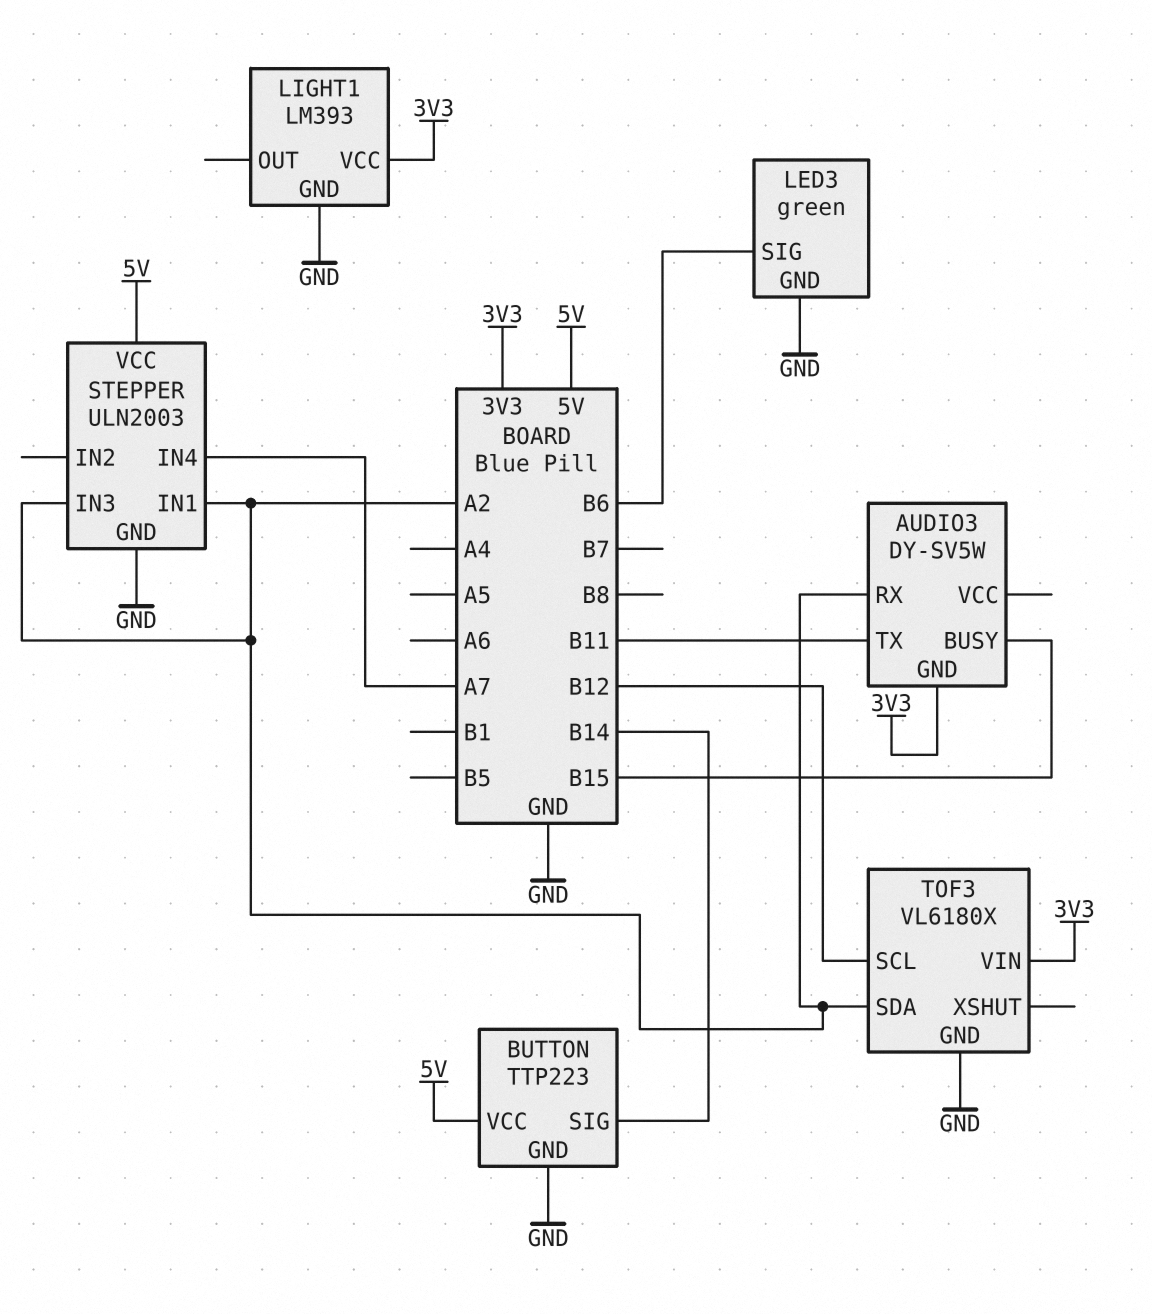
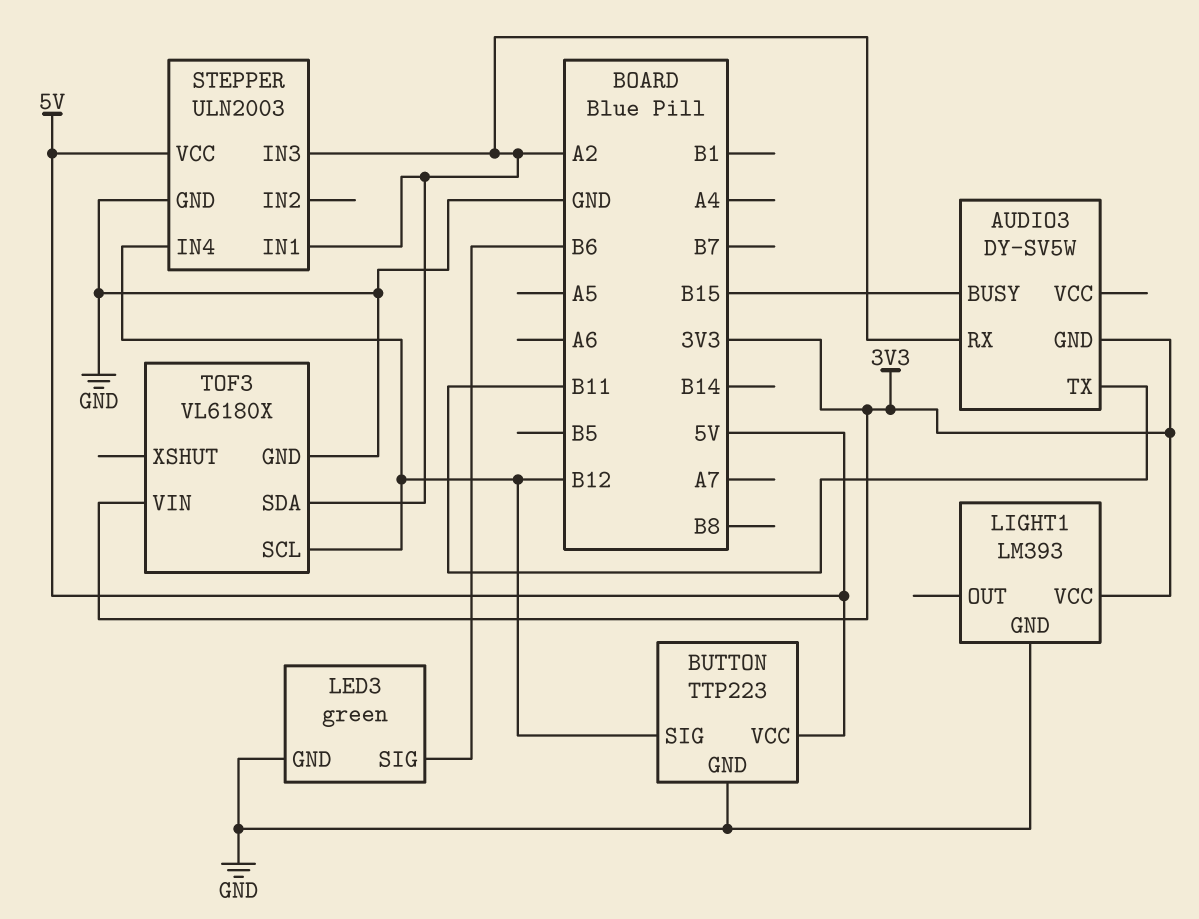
BUTTON pin SIG: B14 -> B12
STEPPER pin IN4: A7 -> B12

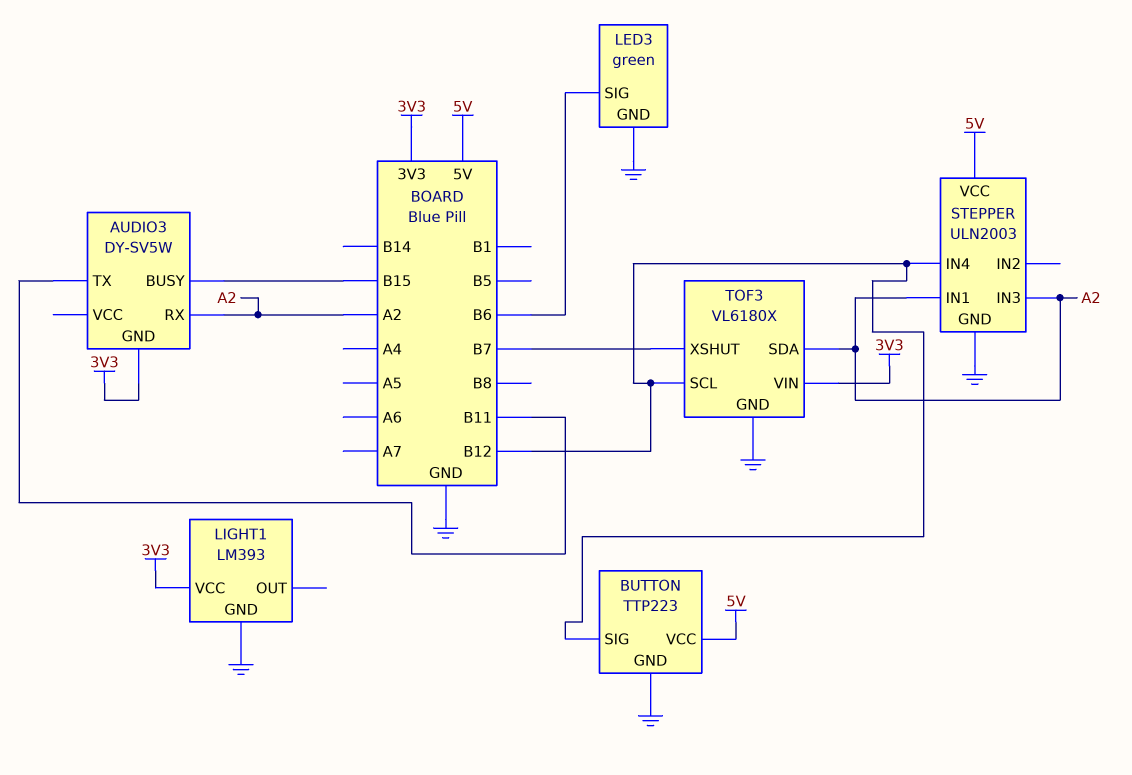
TOF3 pin XSHUT: none -> B7

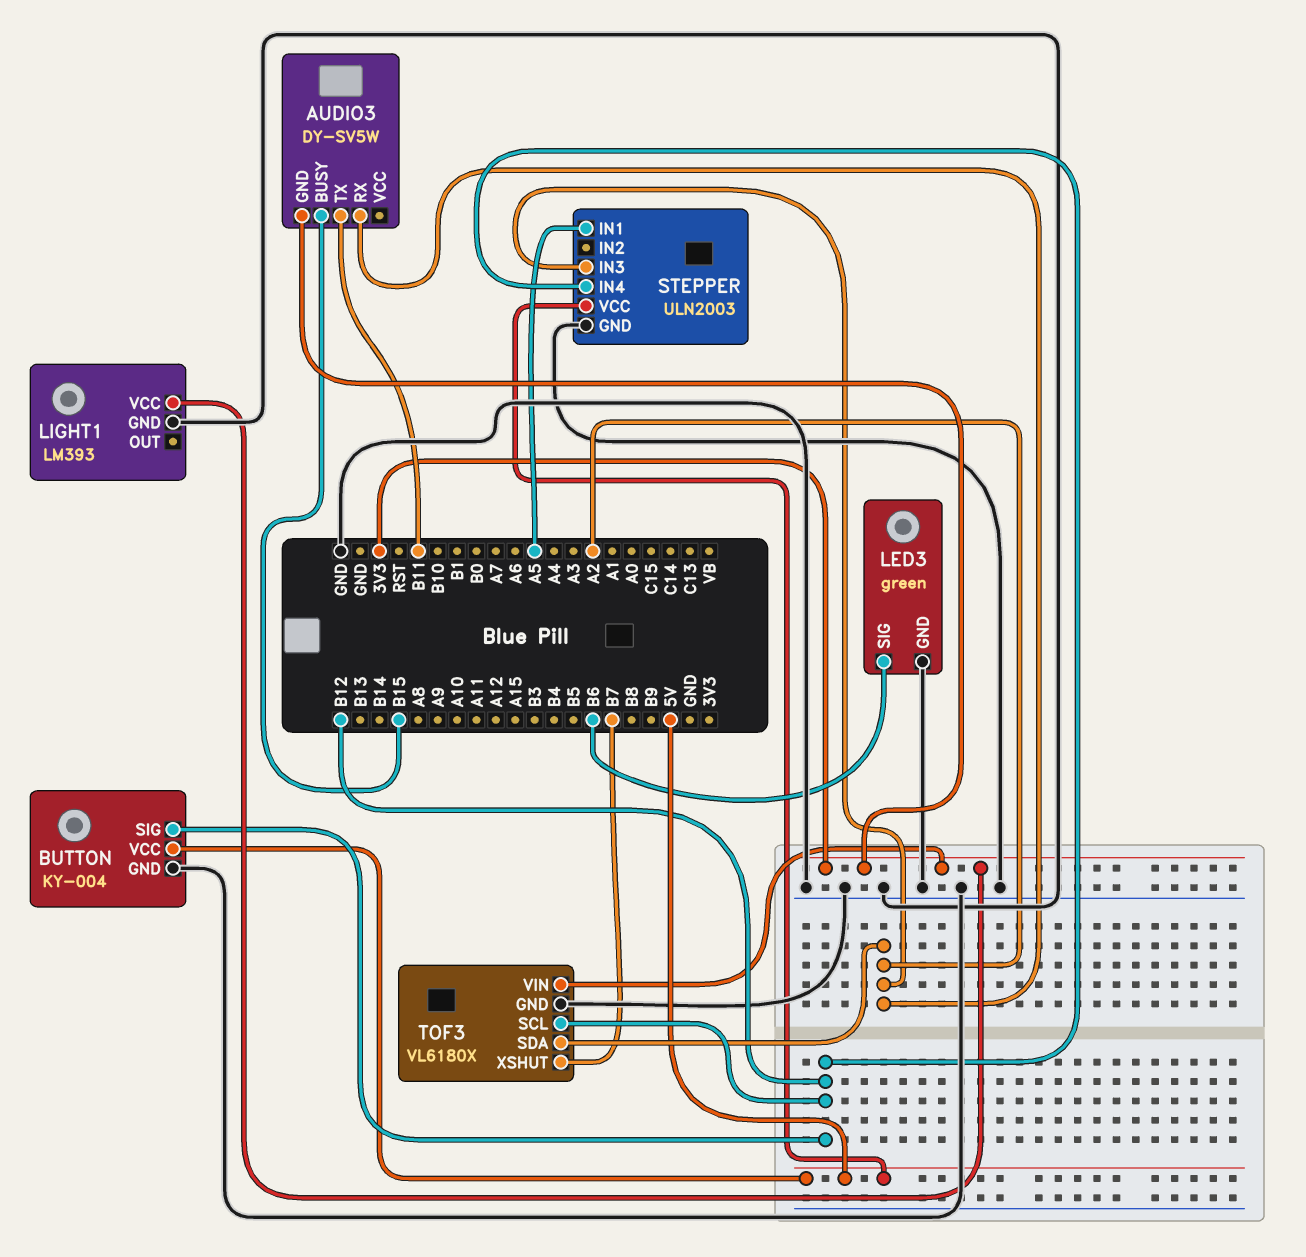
BUTTON: TTP223 -> KY-004
STEPPER pin IN1: A2 -> A5

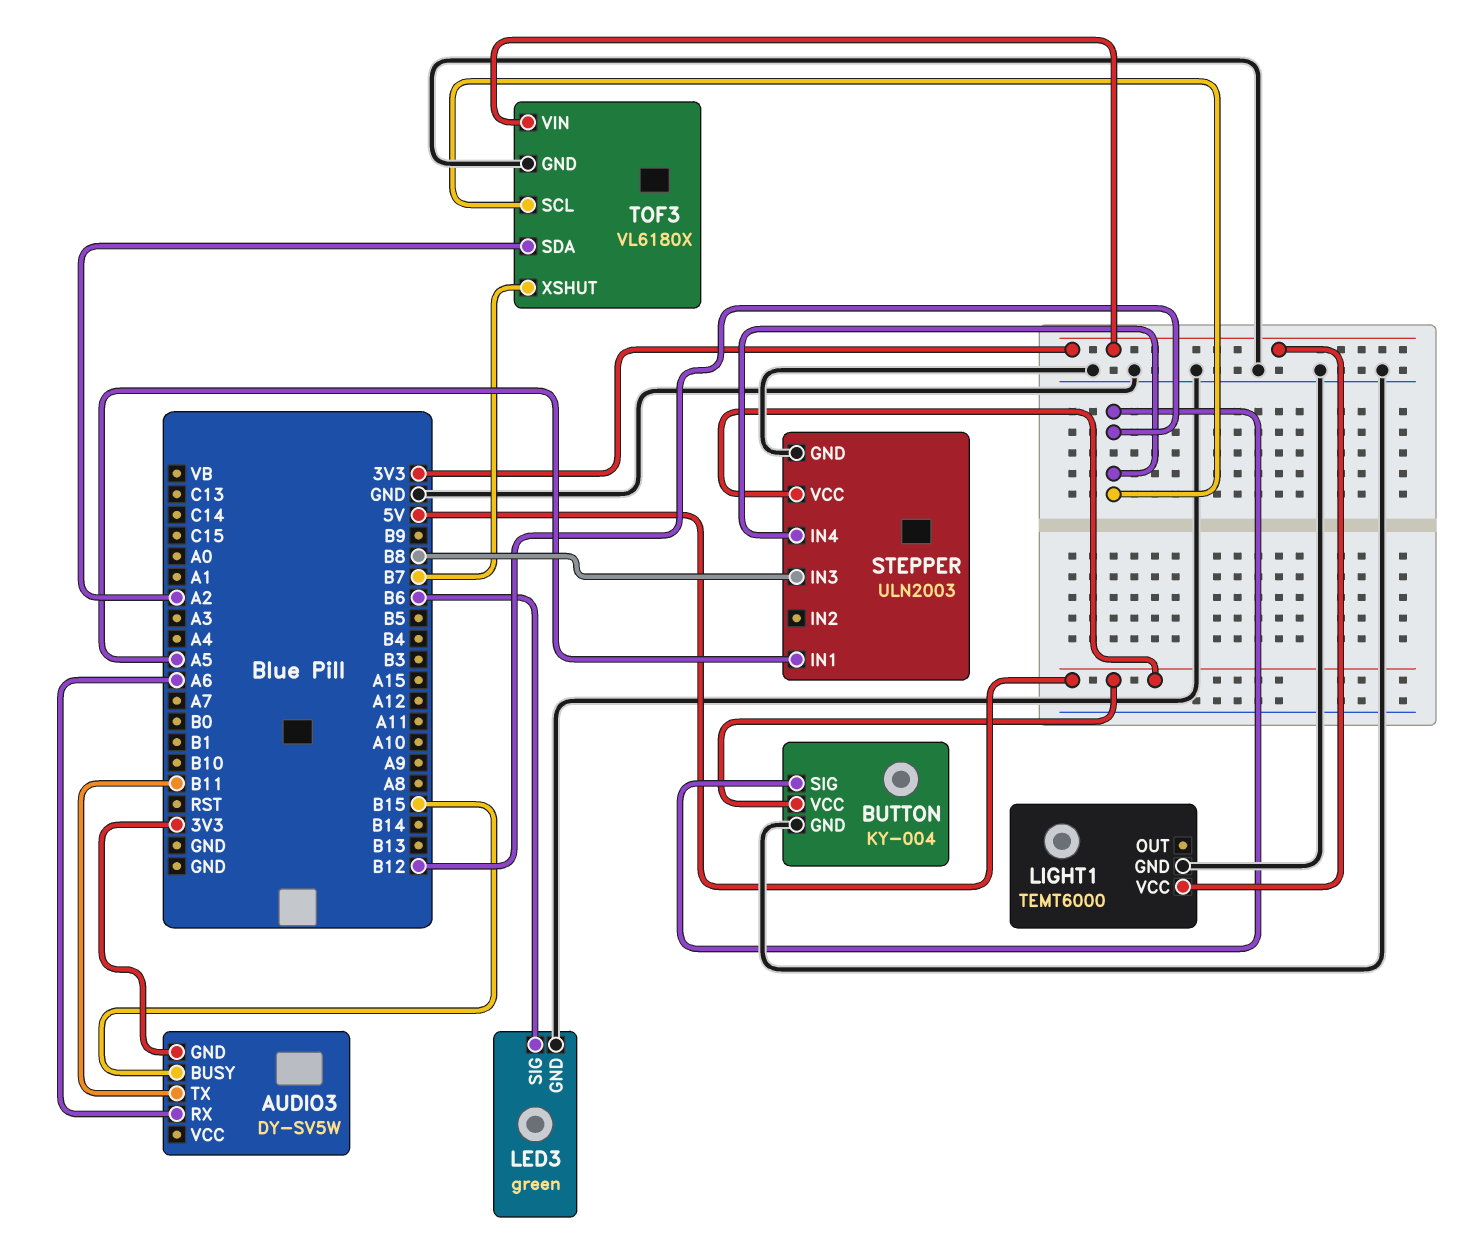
AUDIO3 pin RX: A2 -> A6
LIGHT1: LM393 -> TEMT6000
STEPPER pin IN3: A2 -> B8

